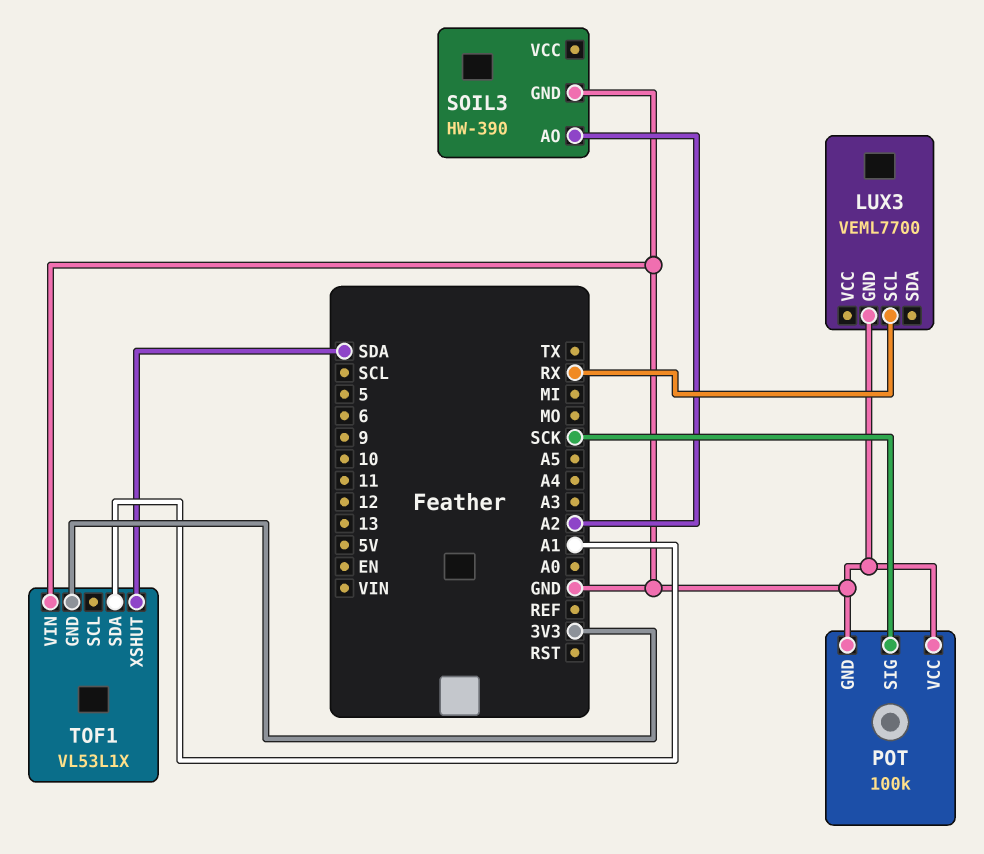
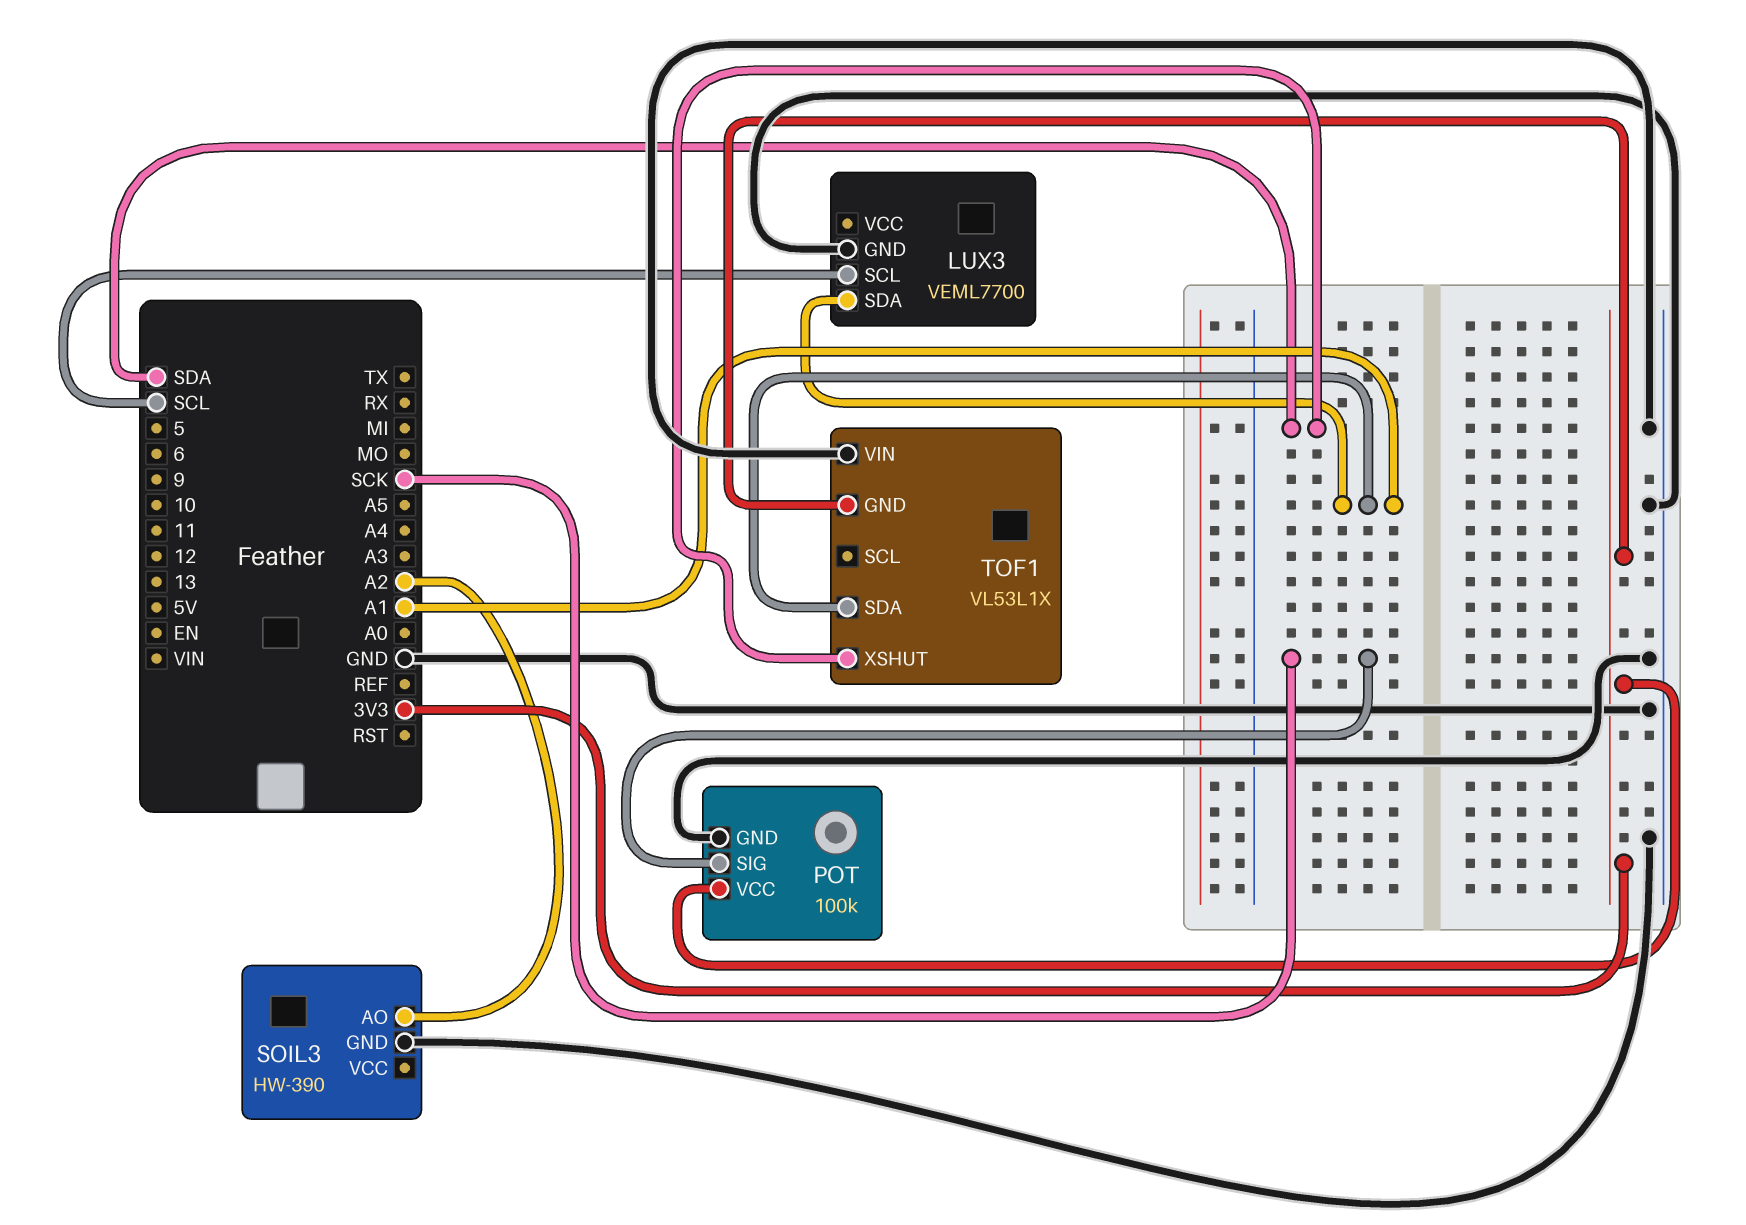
LUX3 pin SCL: RX -> SCL
LUX3 pin SDA: none -> A1
POT pin VCC: GND -> 3V3

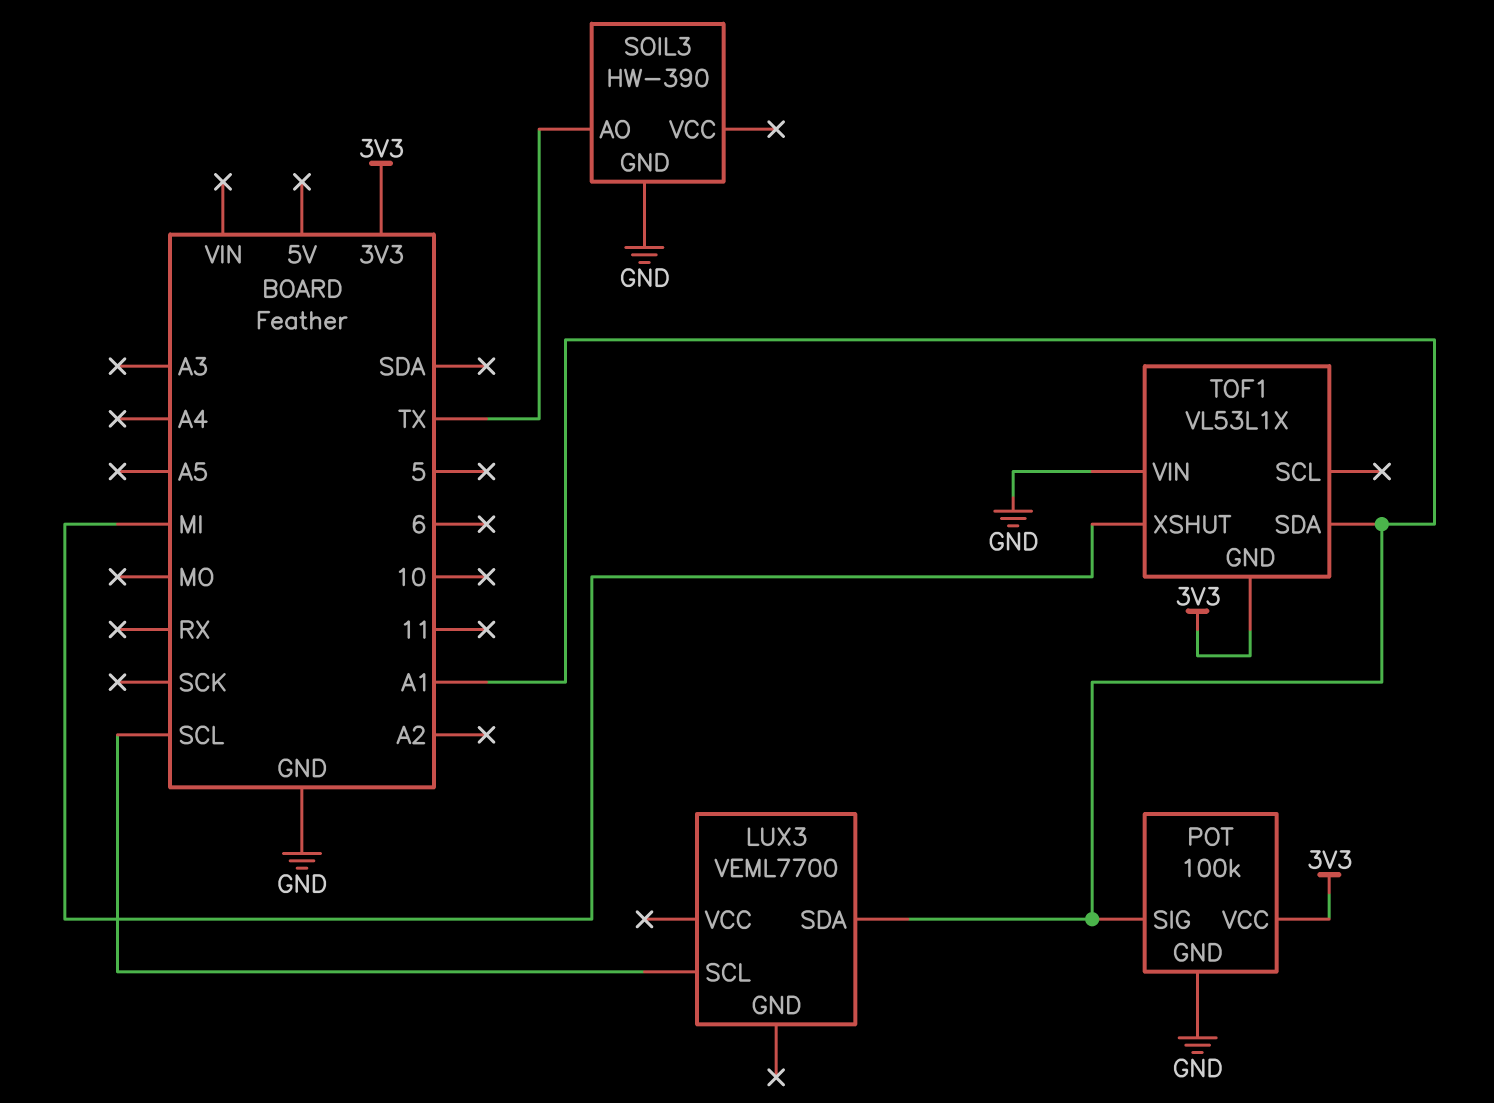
LUX3 pin GND: GND -> none
POT pin SIG: SCK -> A1
SOIL3 pin AO: A2 -> TX
TOF1 pin XSHUT: SDA -> MI

